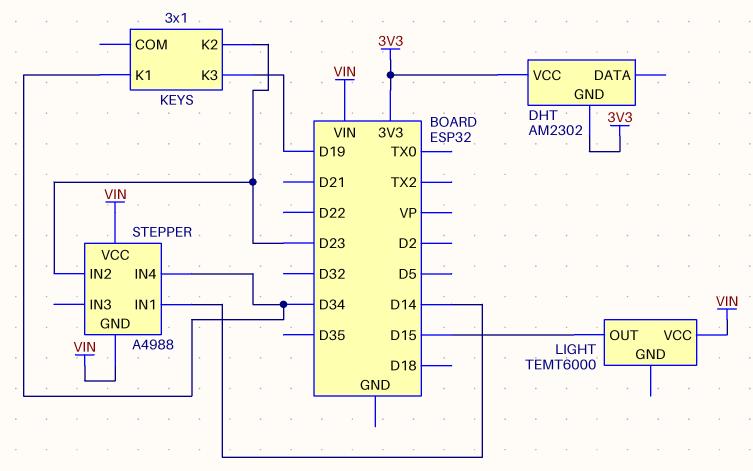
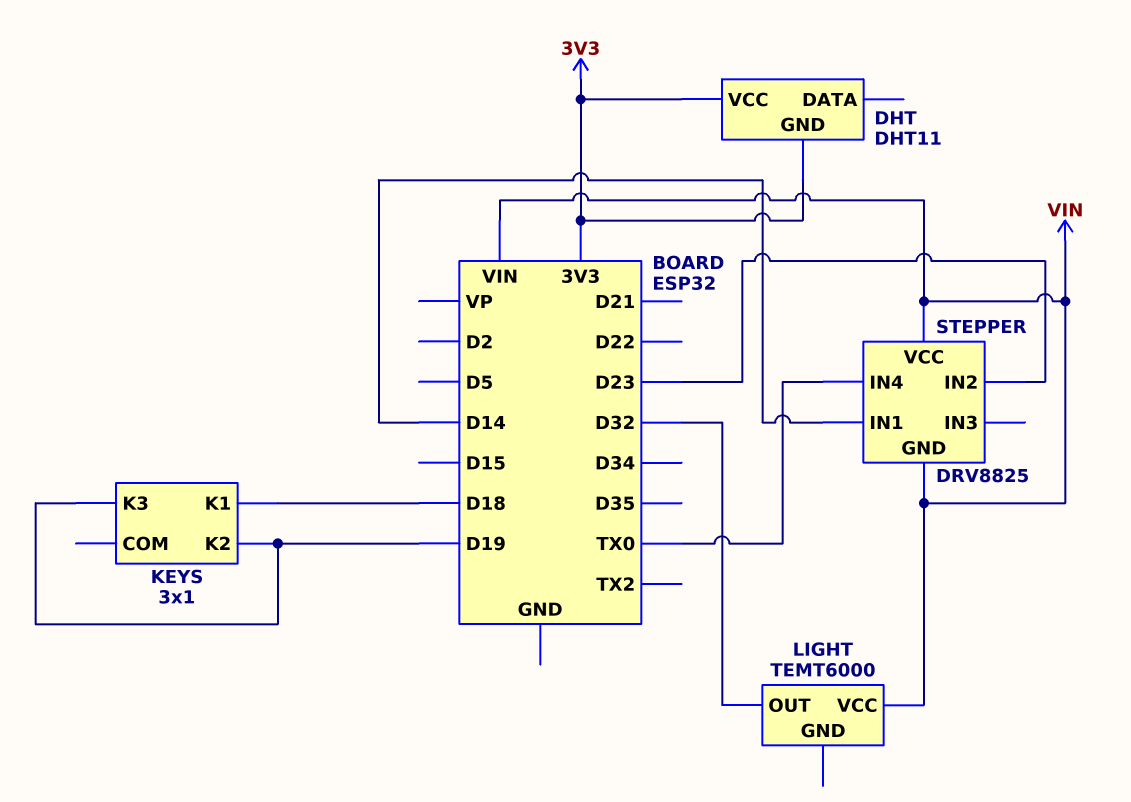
DHT: AM2302 -> DHT11
KEYS pin K1: D34 -> D18
KEYS pin K2: D23 -> D19
LIGHT pin OUT: D15 -> D32
STEPPER: A4988 -> DRV8825
STEPPER pin IN4: D34 -> TX0

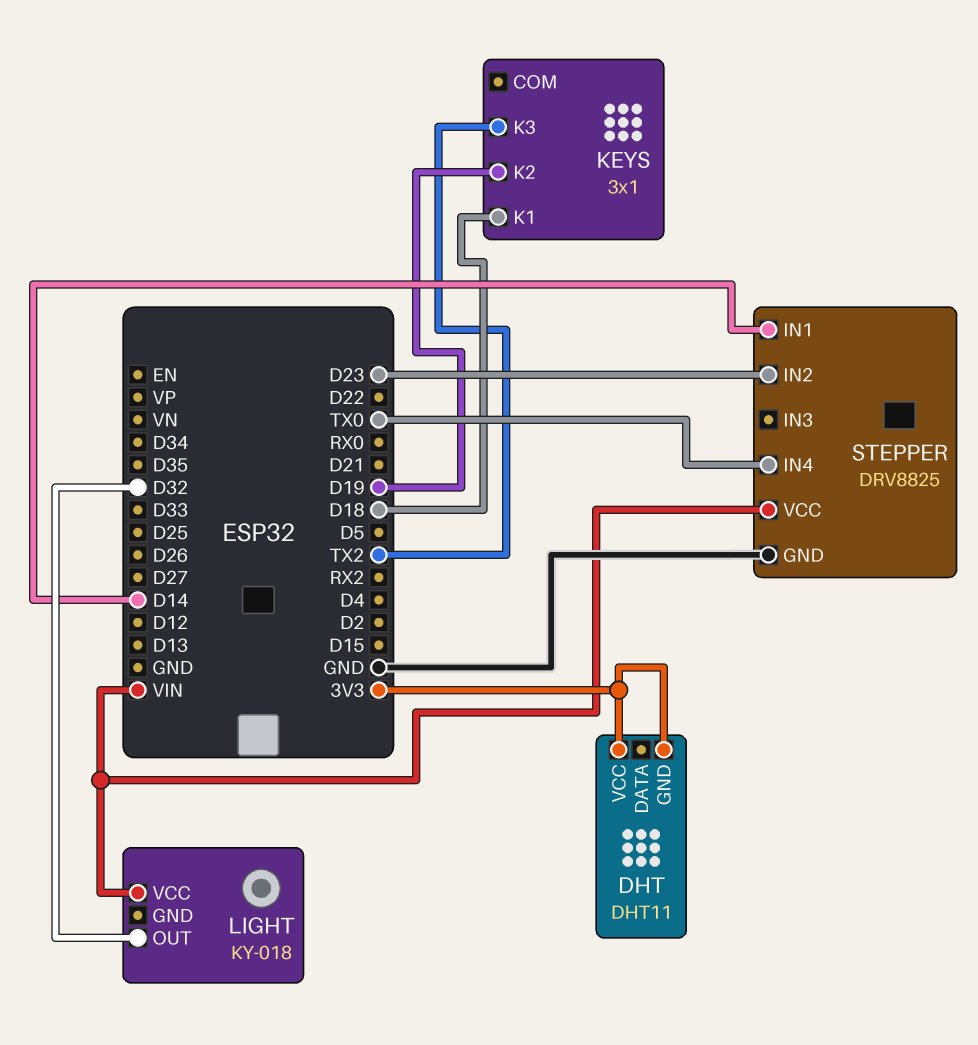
KEYS pin K3: D19 -> TX2
LIGHT: TEMT6000 -> KY-018
STEPPER pin GND: VIN -> GND

